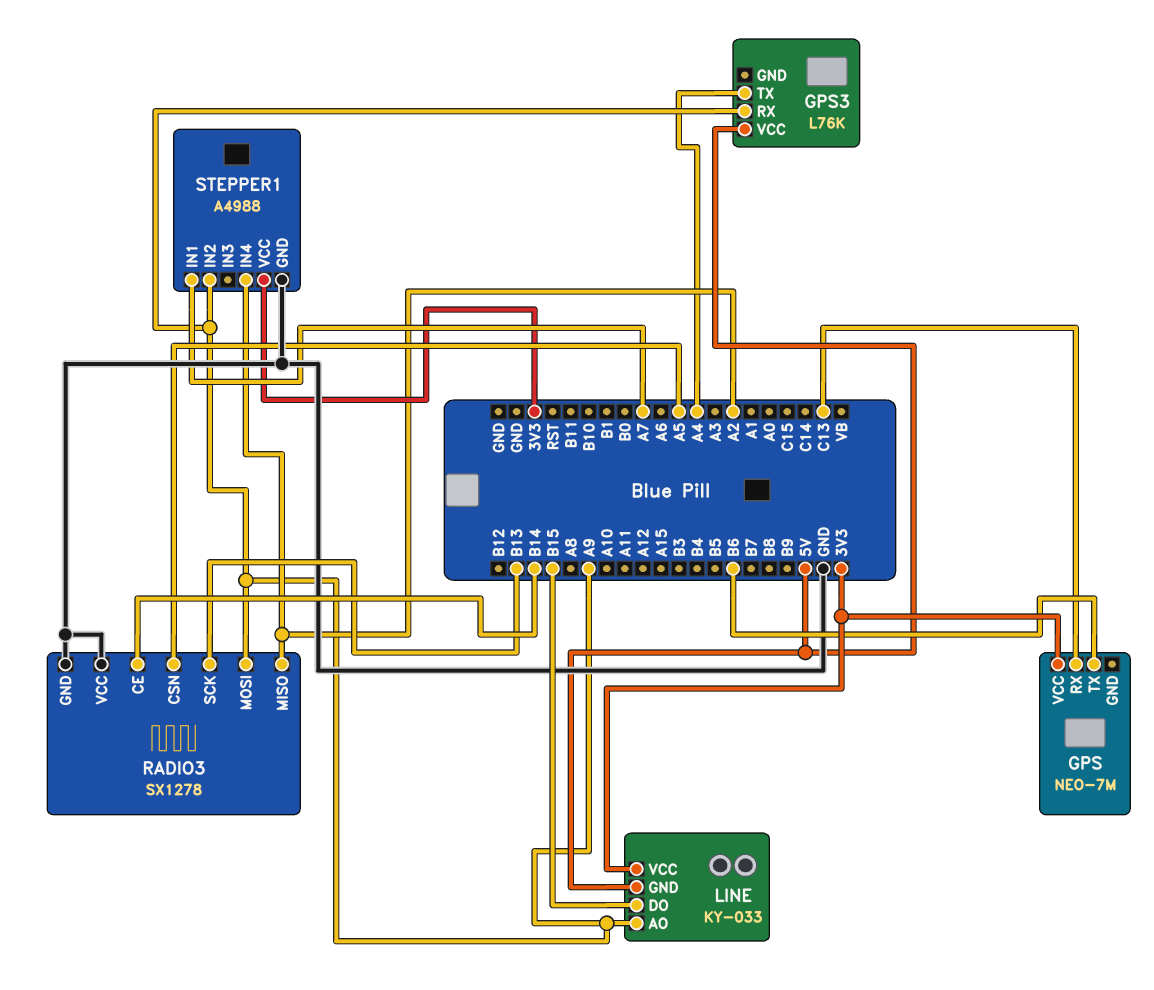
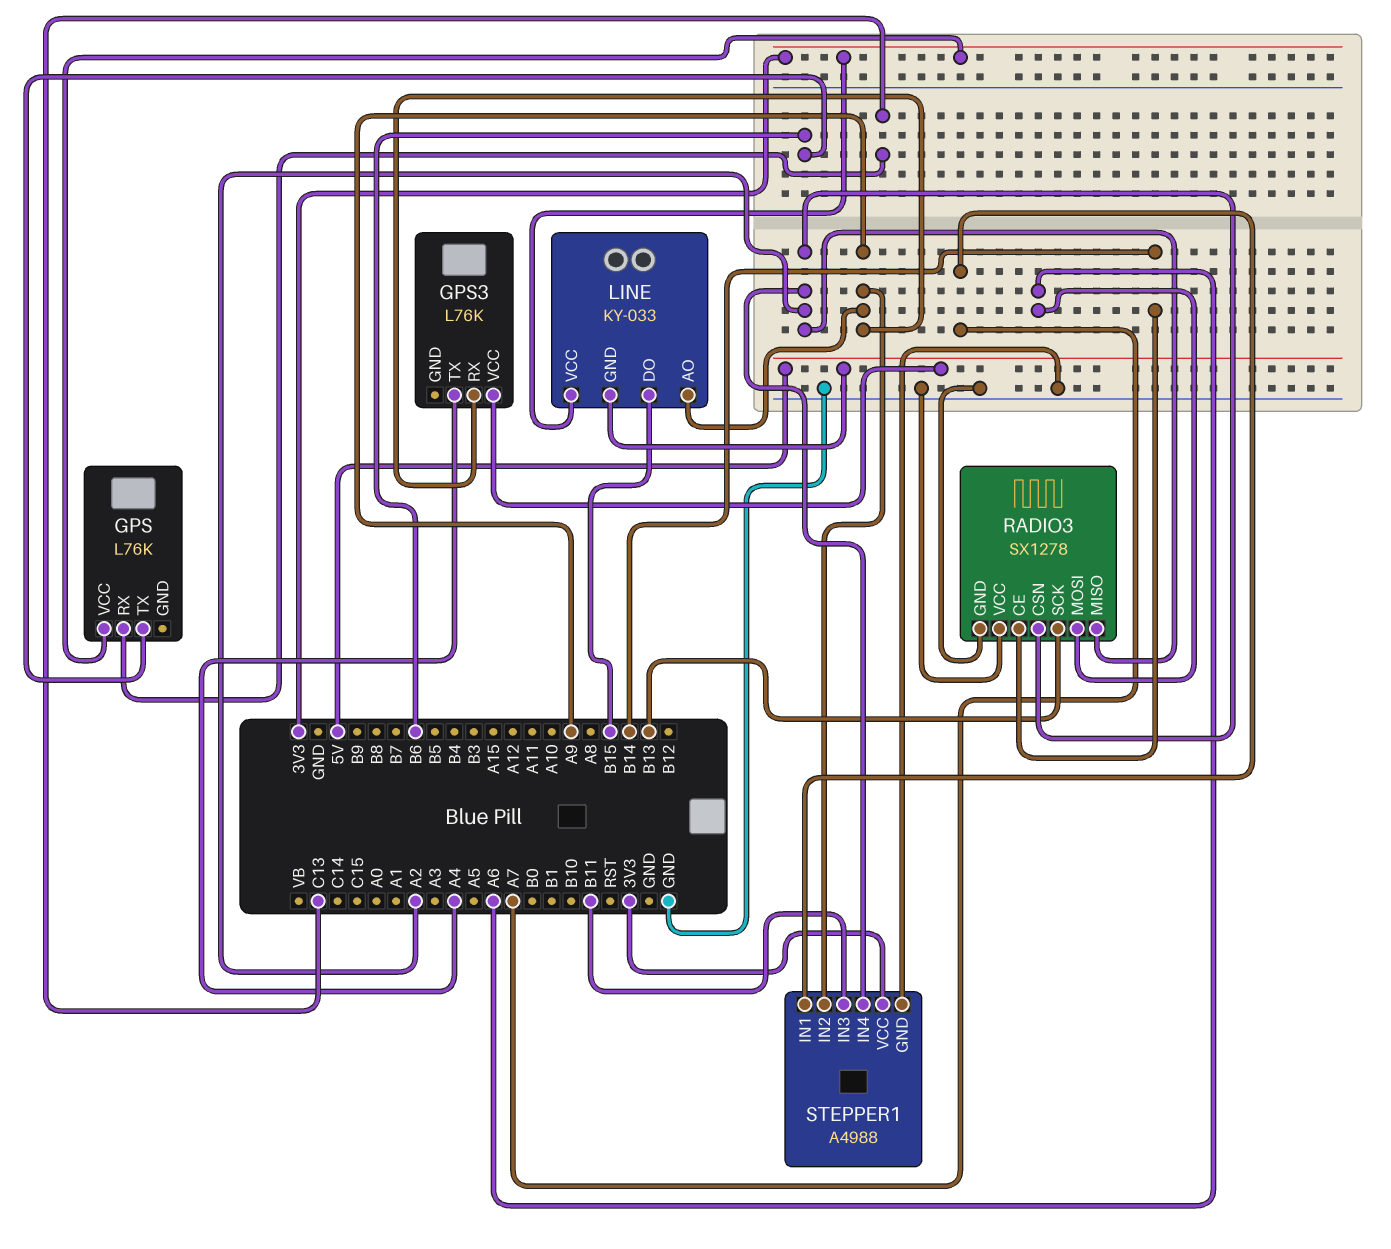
GPS: NEO-7M -> L76K
RADIO3 pin CSN: A5 -> A2
RADIO3 pin MOSI: A9 -> A6
STEPPER1 pin IN3: none -> B11

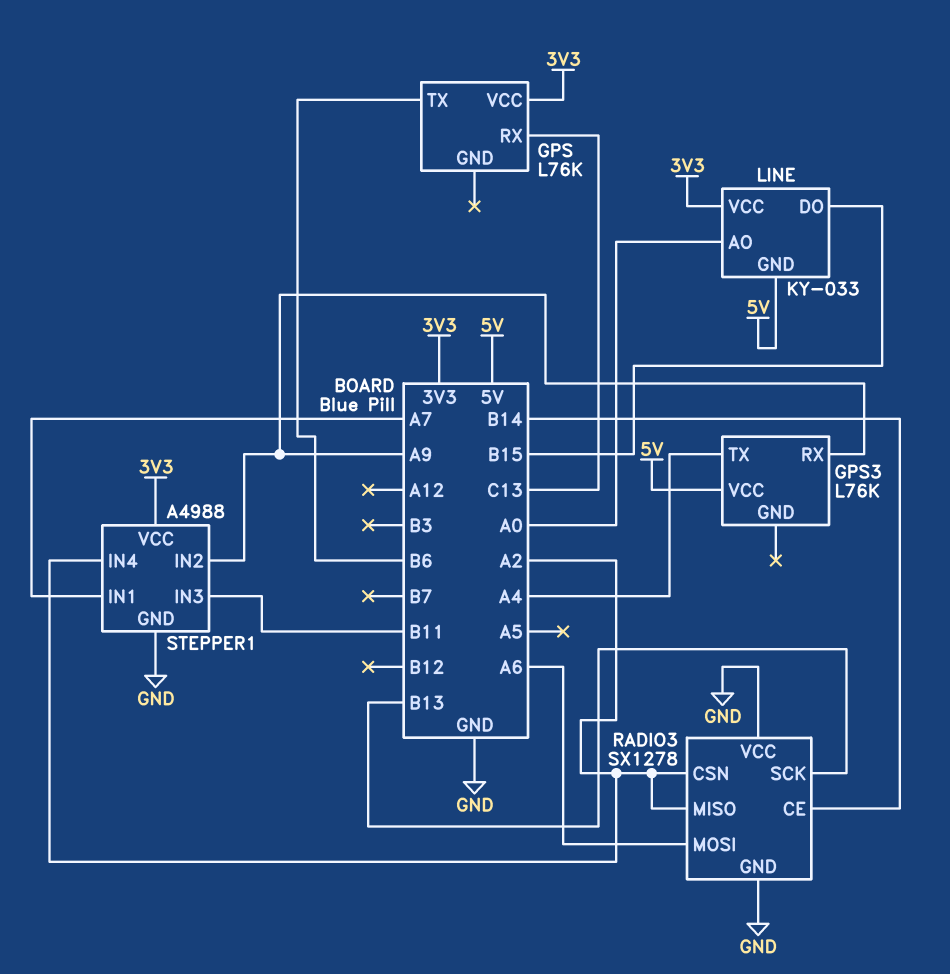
LINE pin AO: A9 -> A0

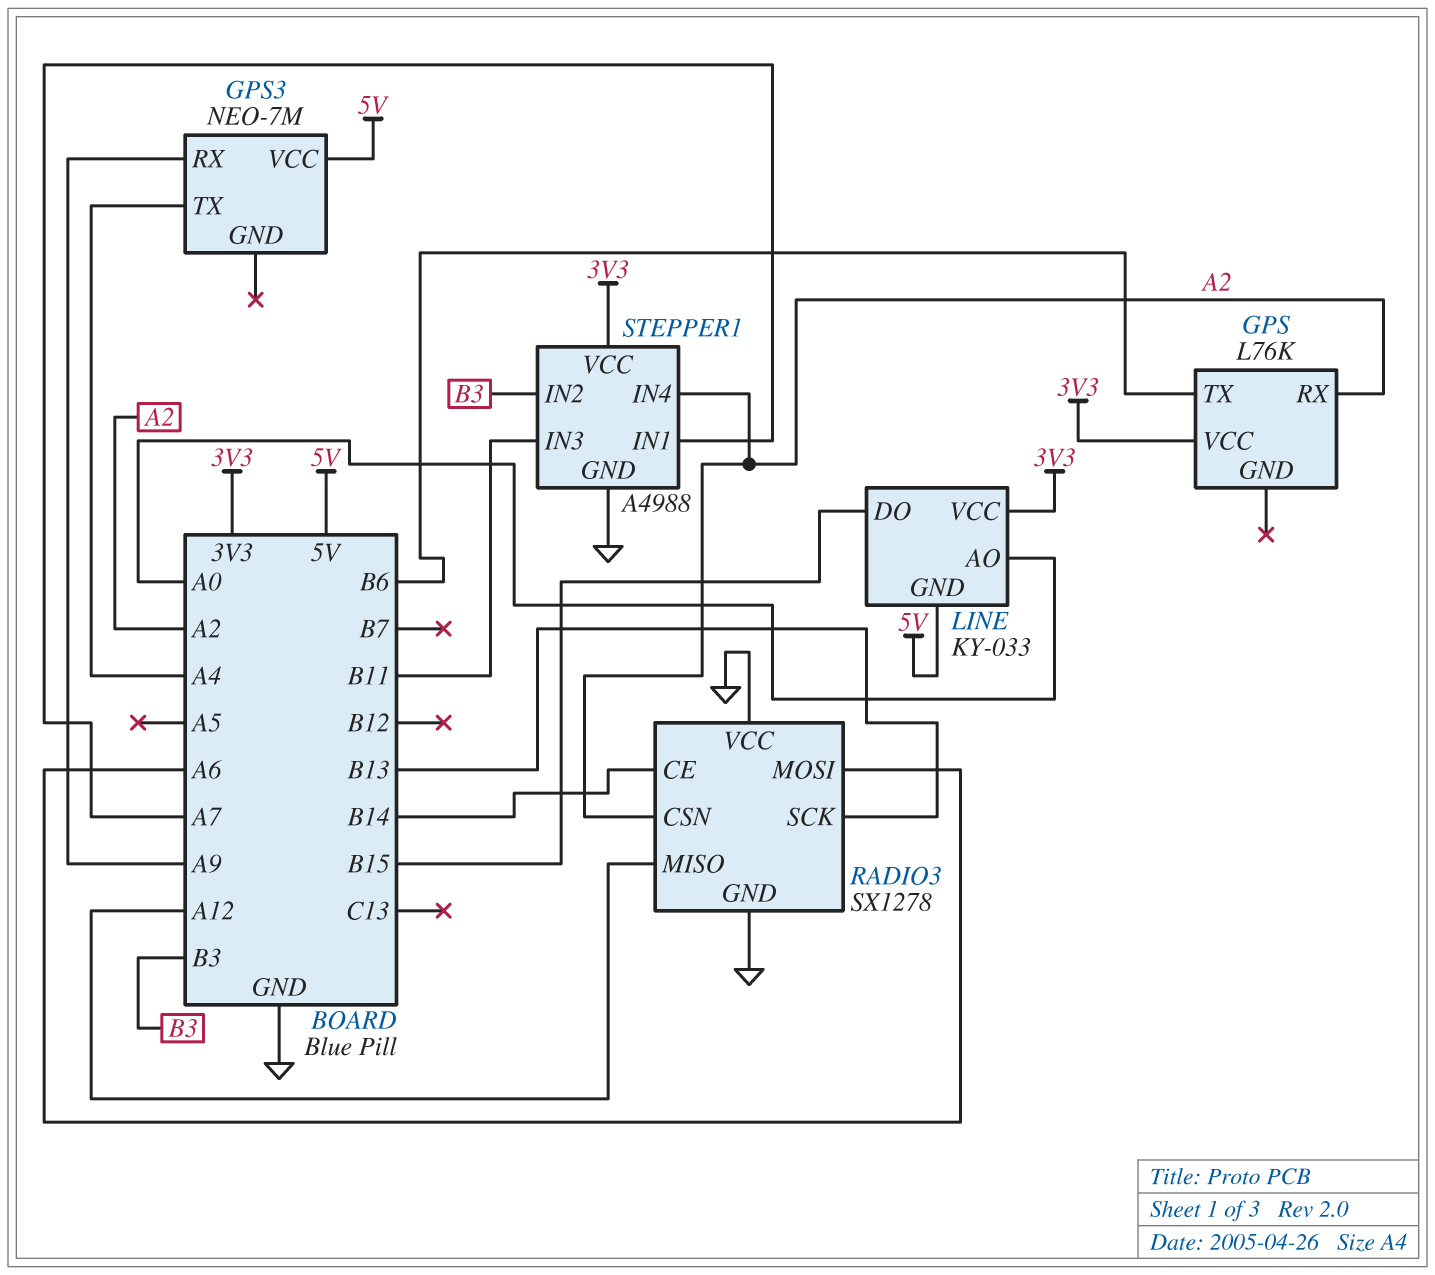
GPS pin RX: C13 -> A2
GPS3: L76K -> NEO-7M
RADIO3 pin MISO: A2 -> A12
STEPPER1 pin IN2: A9 -> B3

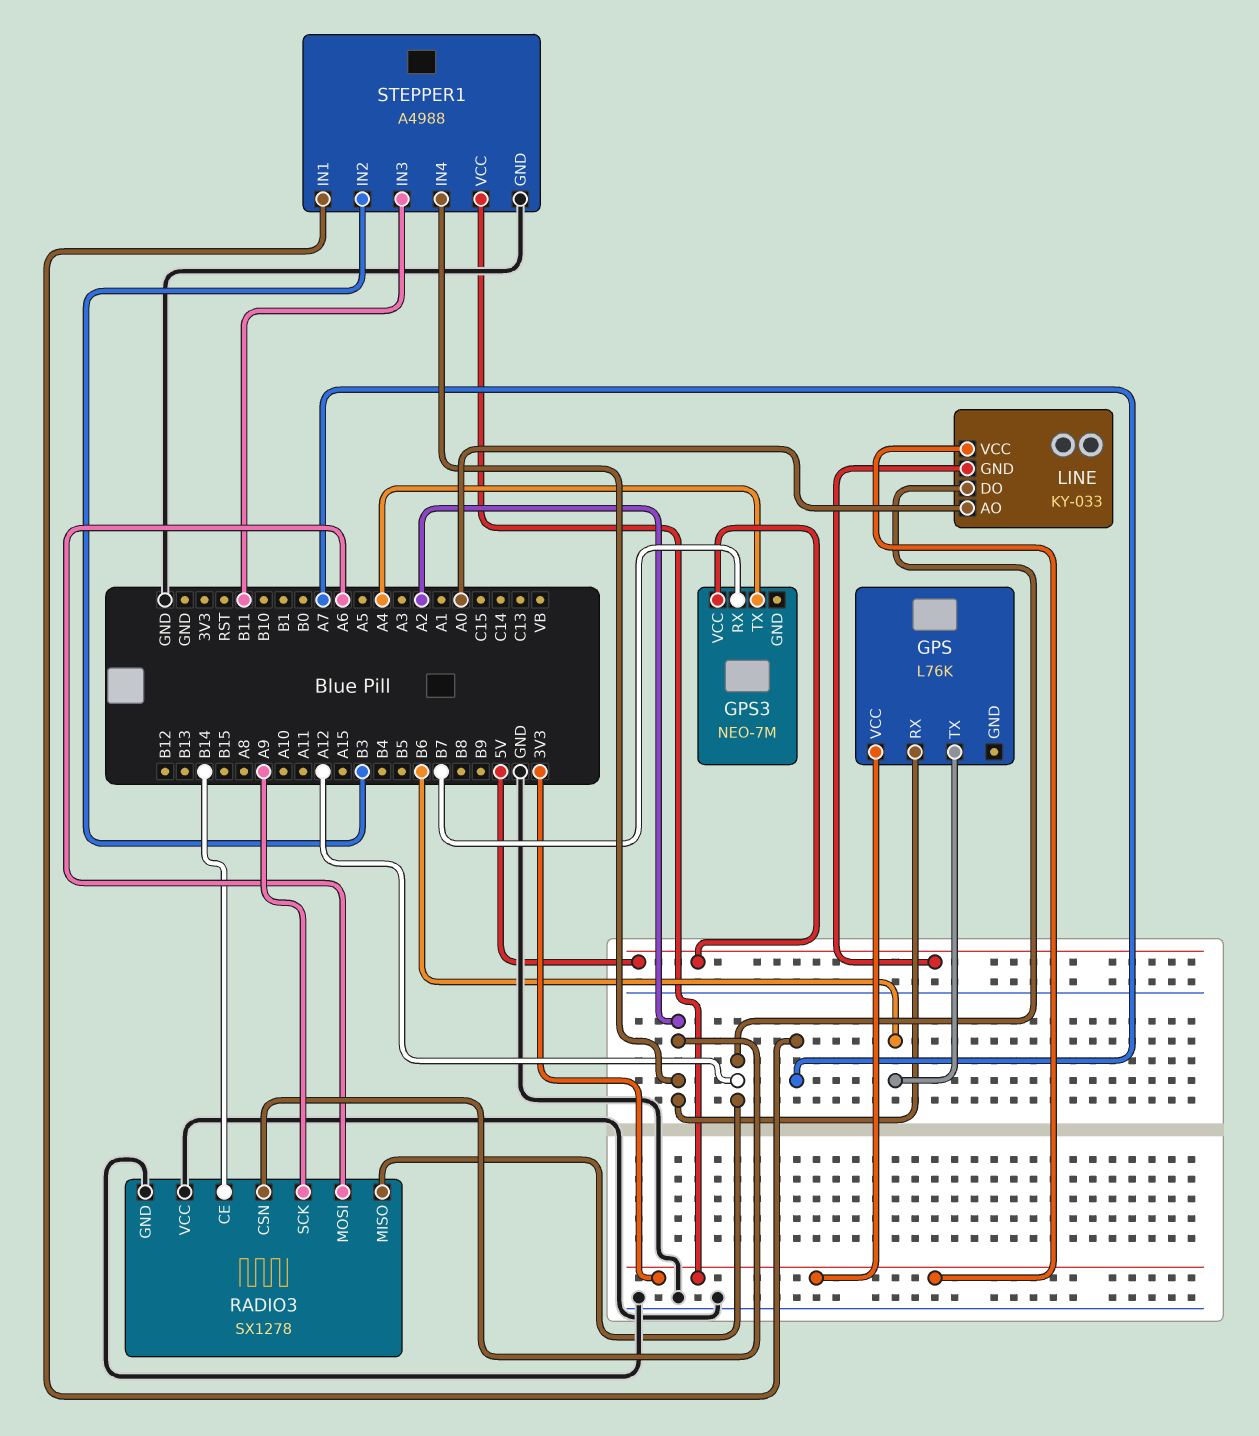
GPS3 pin RX: A9 -> B7
LINE pin DO: B15 -> A12
RADIO3 pin SCK: B13 -> A9

